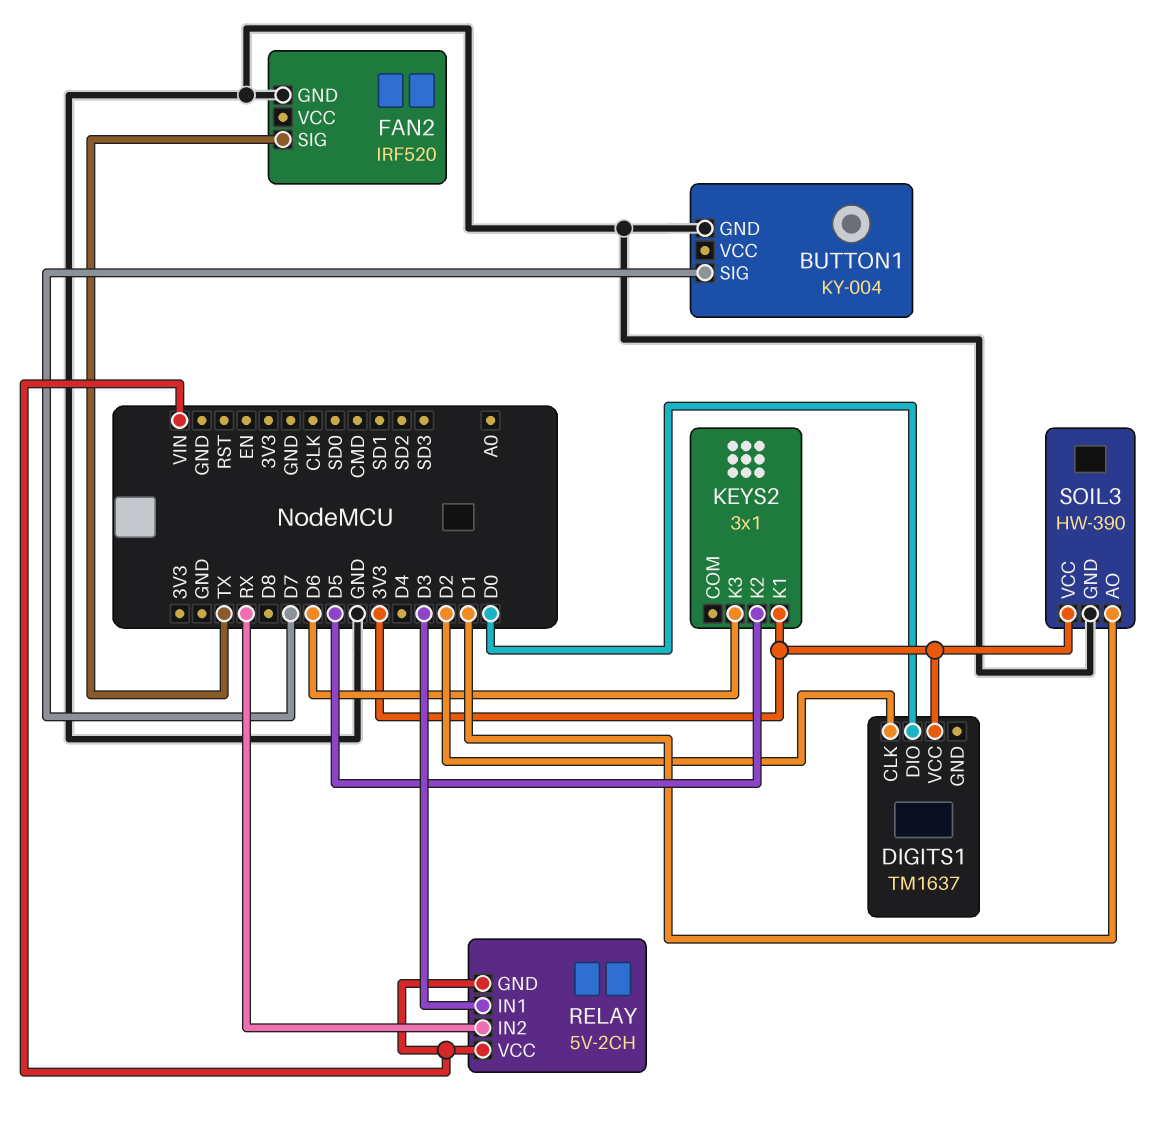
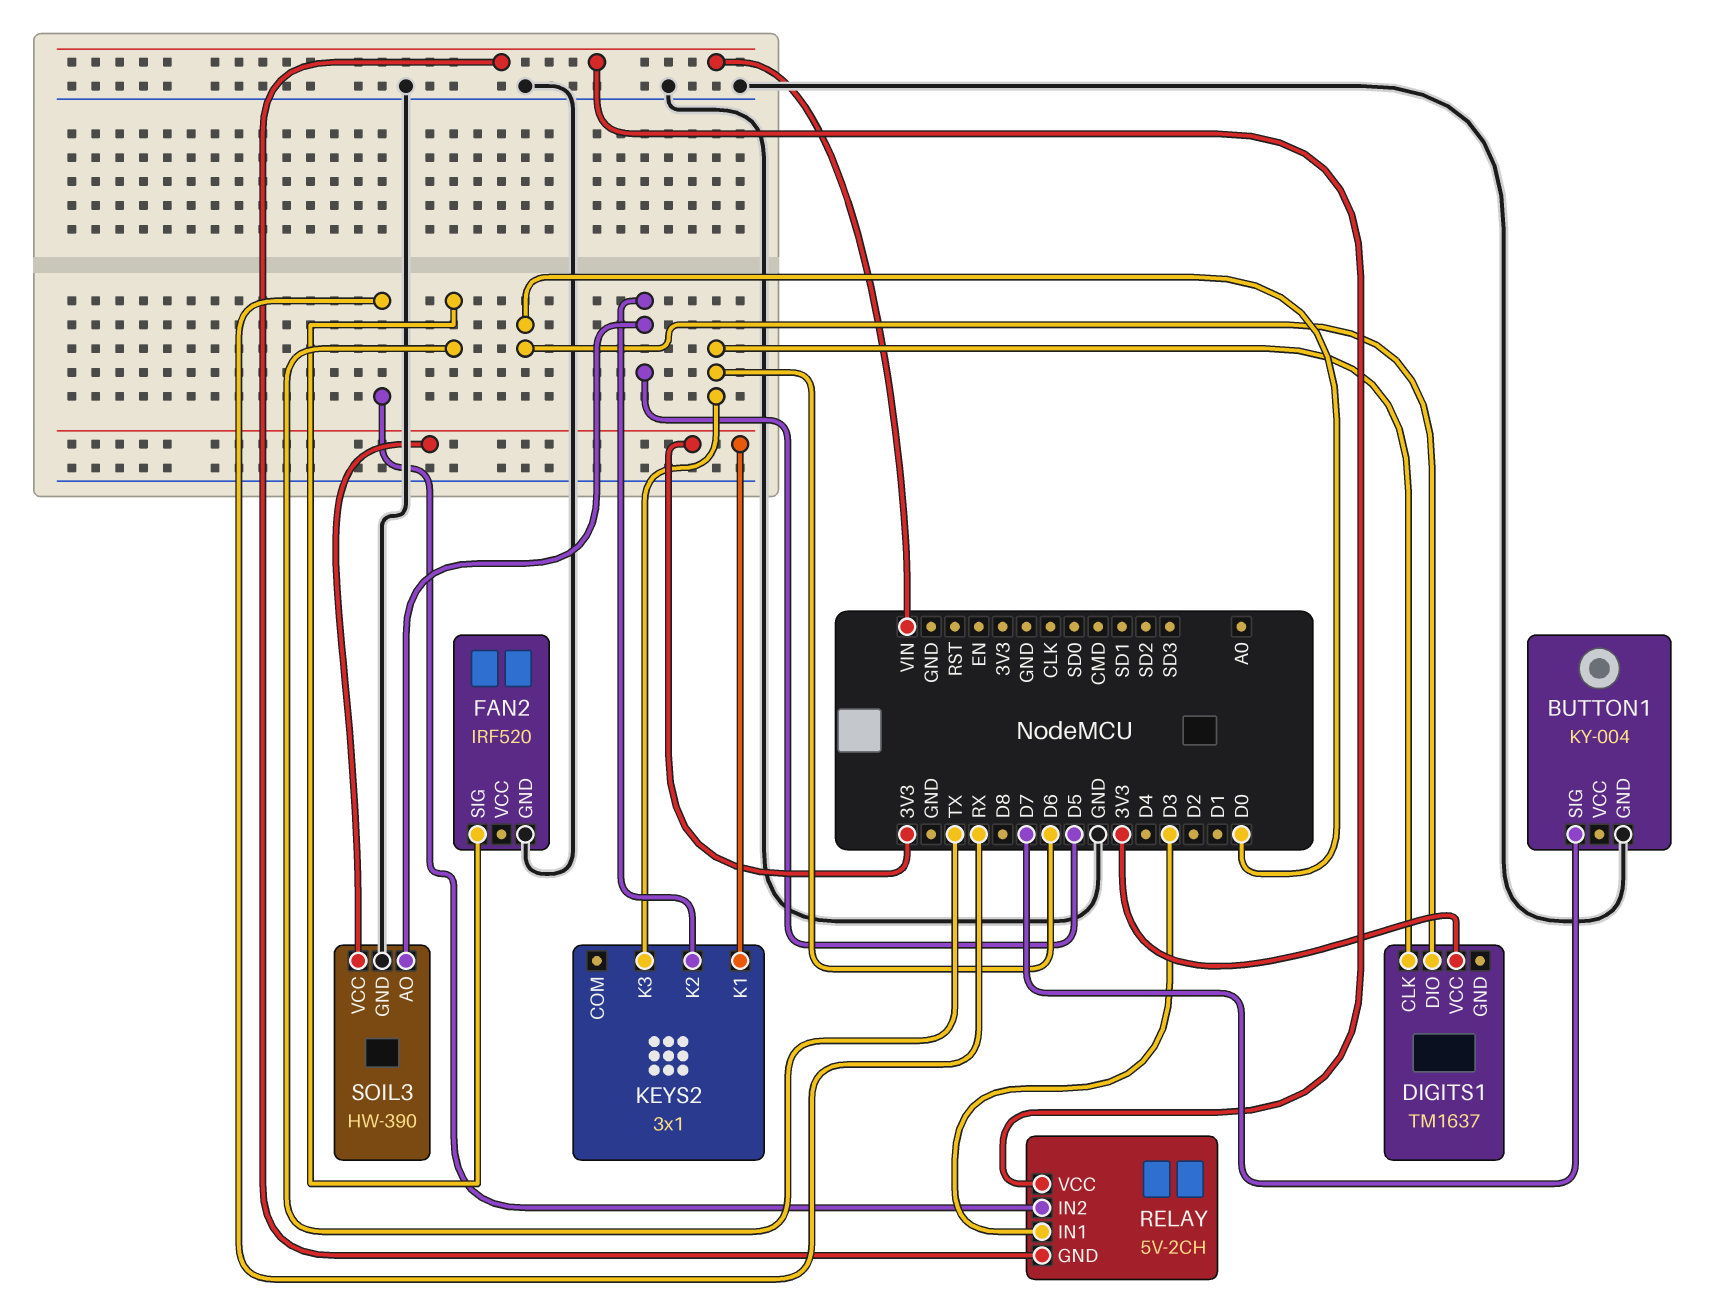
DIGITS1 pin CLK: D2 -> D6
SOIL3 pin AO: D1 -> D5

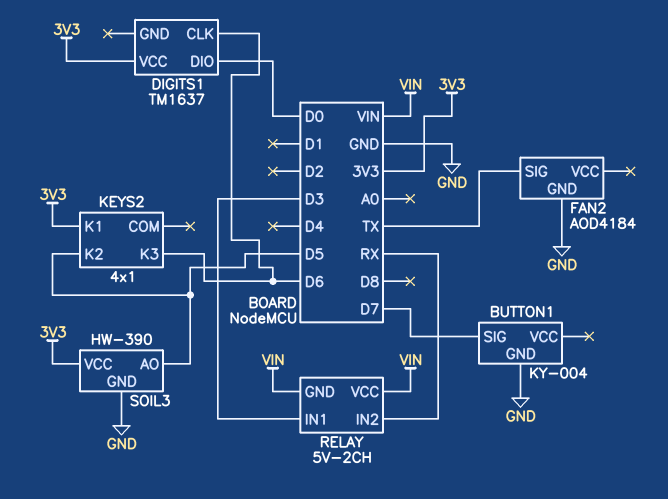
FAN2: IRF520 -> AOD4184
KEYS2: 3x1 -> 4x1

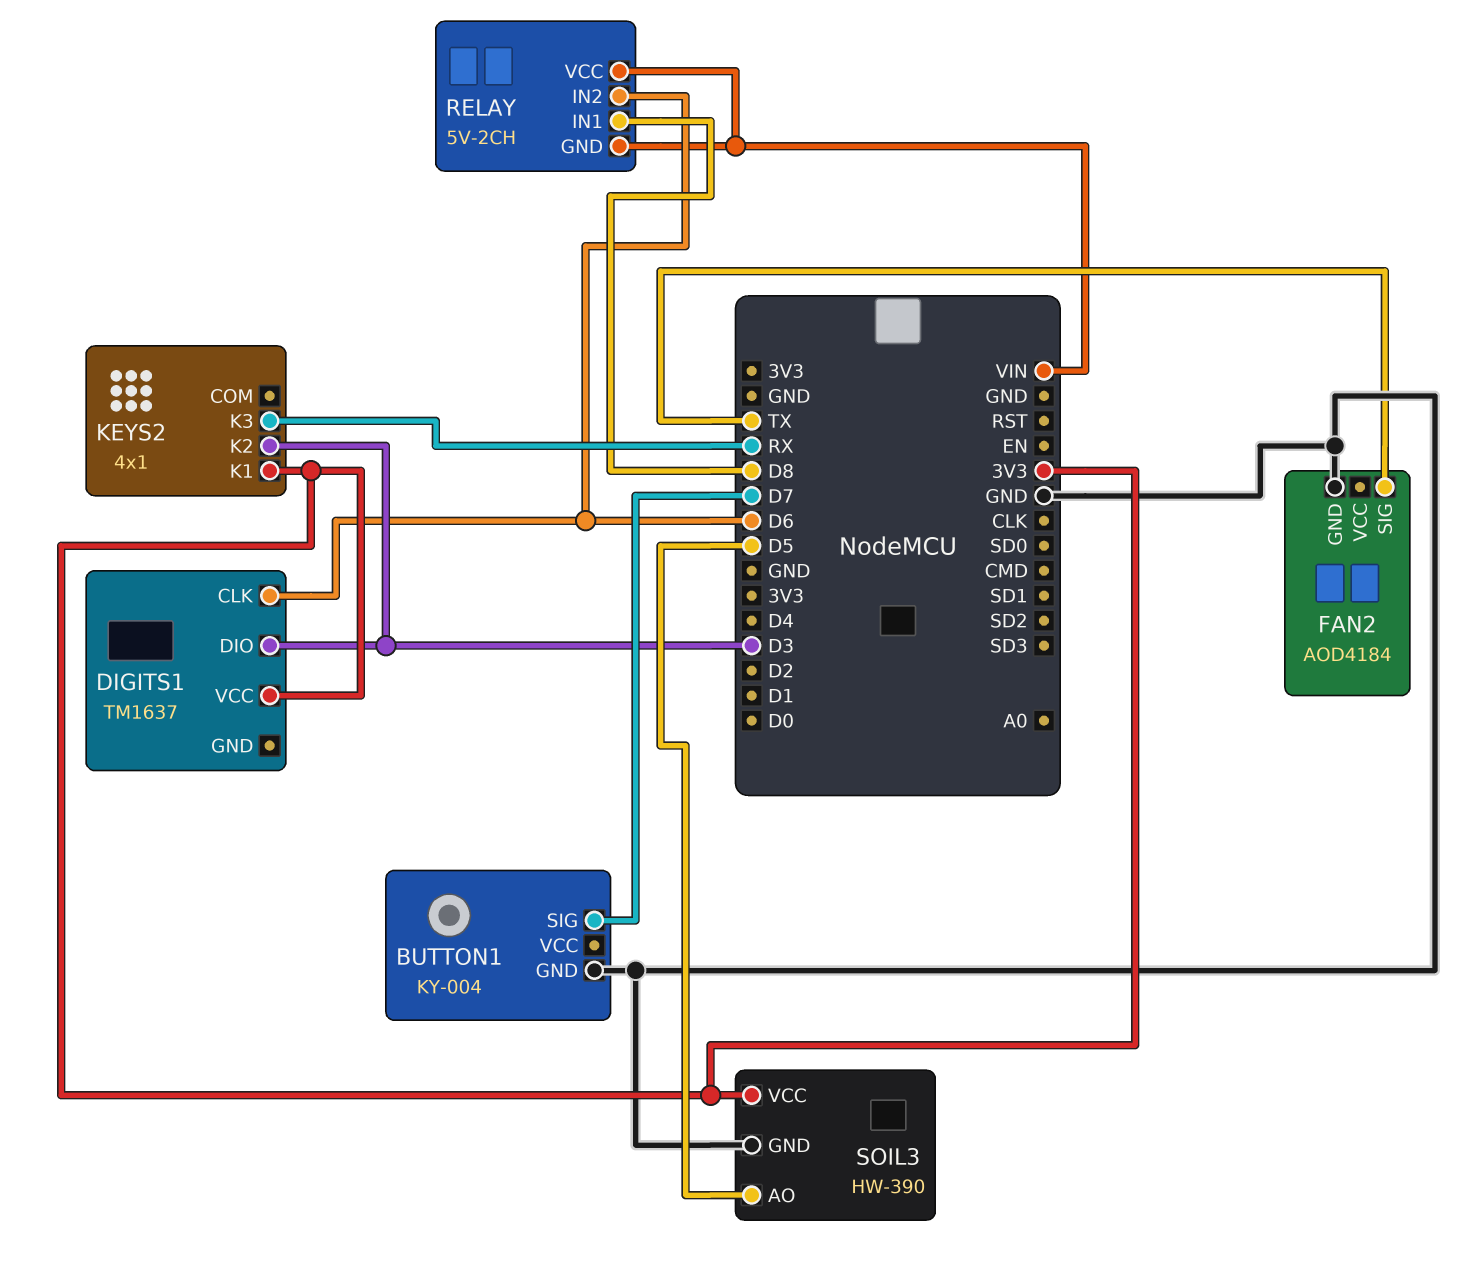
DIGITS1 pin DIO: D0 -> D3
KEYS2 pin K2: D5 -> D3
KEYS2 pin K3: D6 -> RX
RELAY pin IN1: D3 -> D8
RELAY pin IN2: RX -> D6

